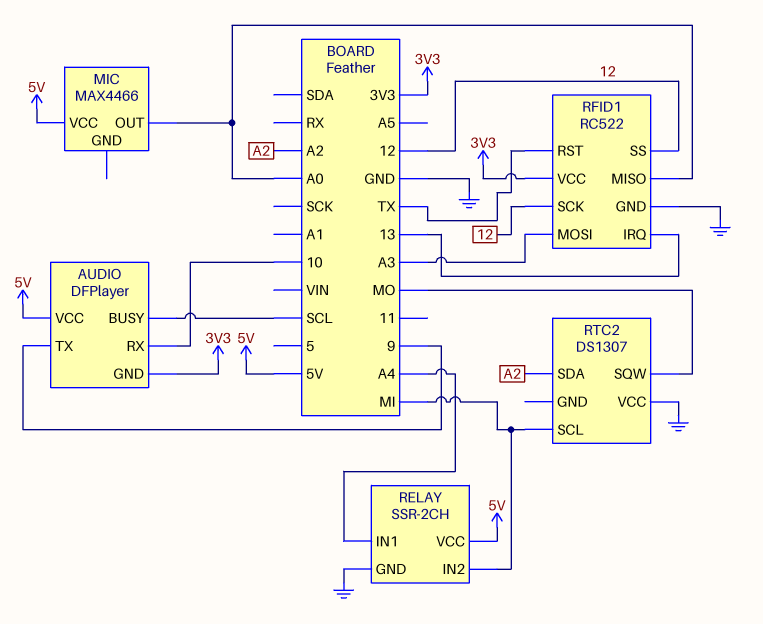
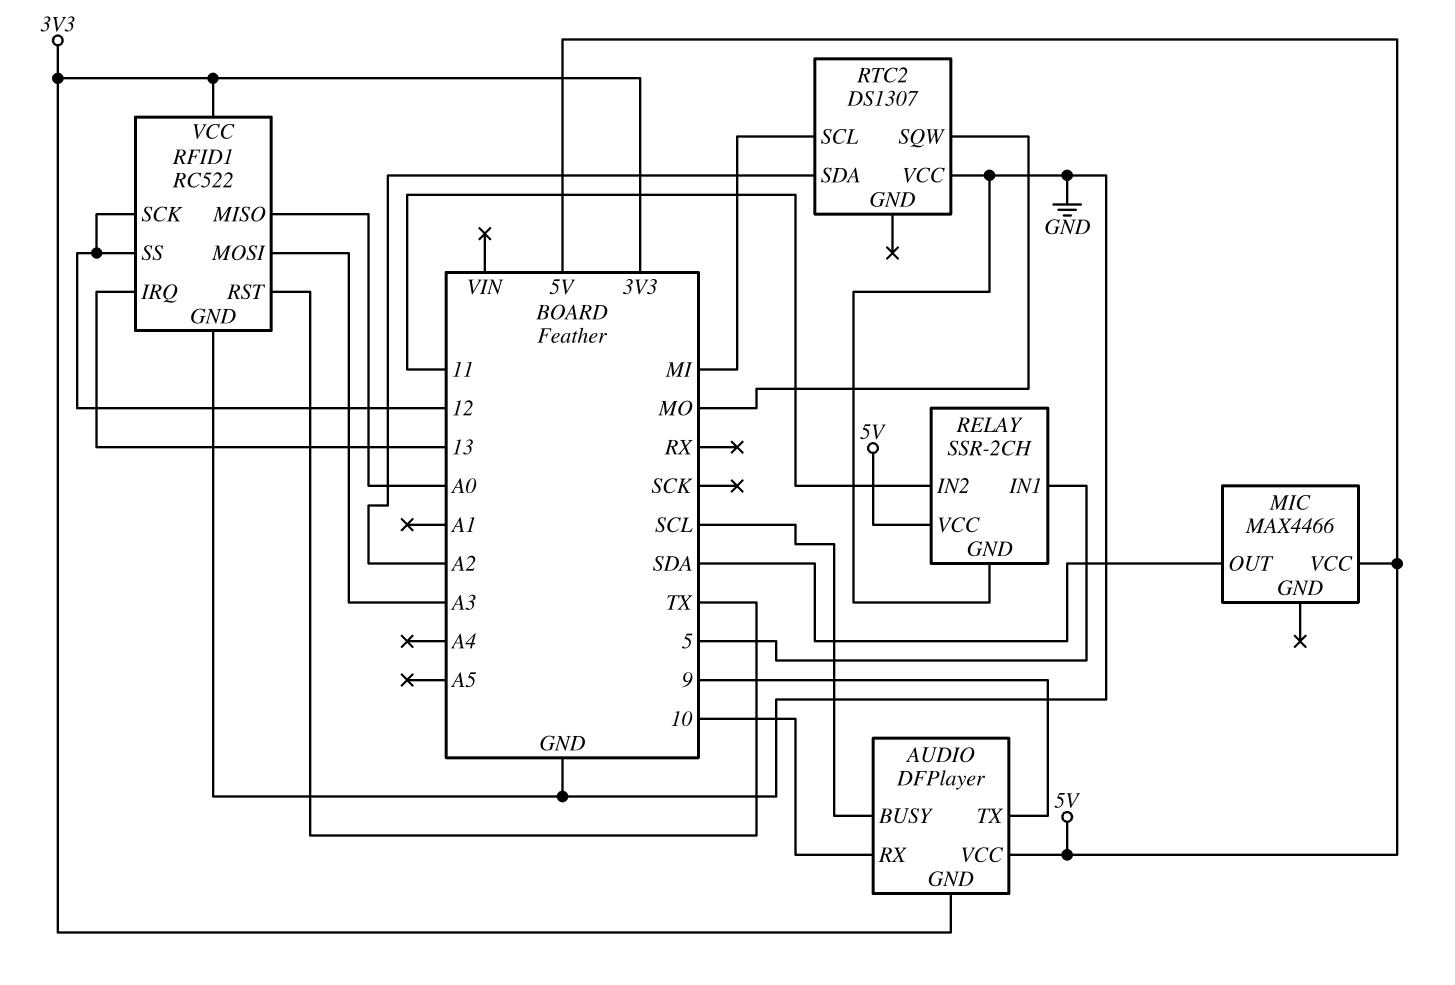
MIC pin OUT: A0 -> SDA
RELAY pin IN1: A4 -> 5
RELAY pin IN2: MI -> 11

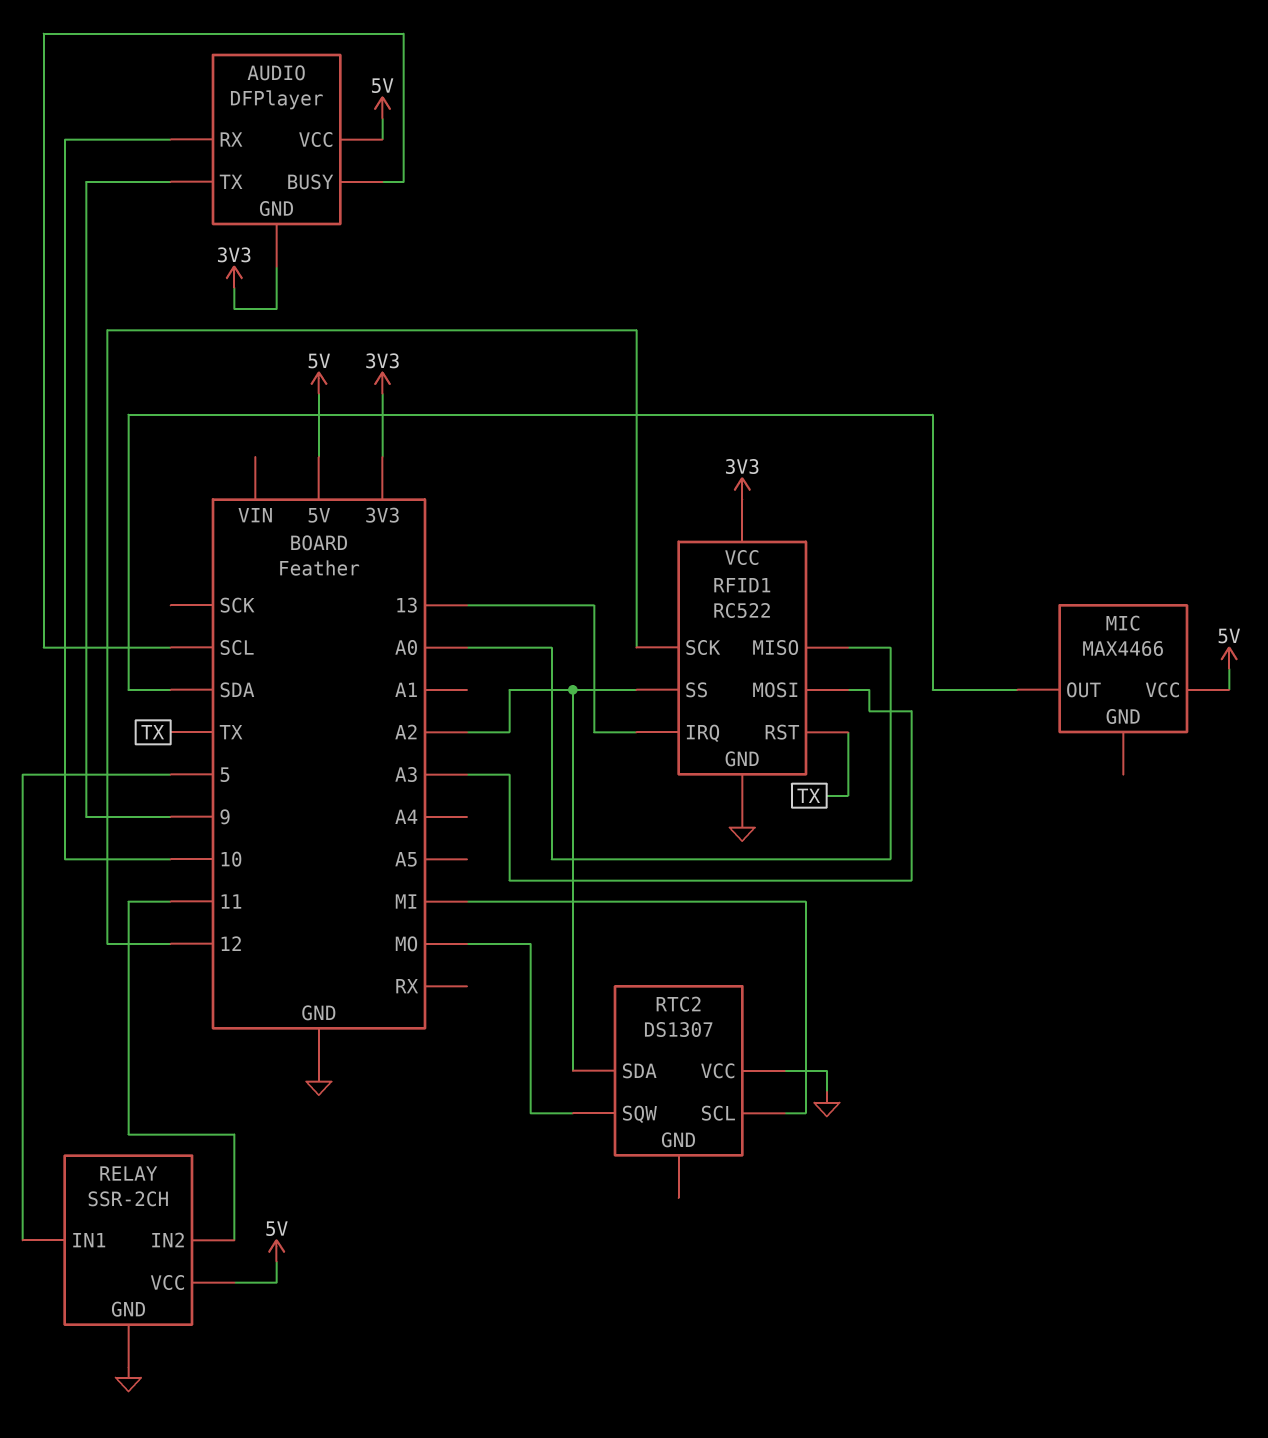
RFID1 pin SS: 12 -> A2

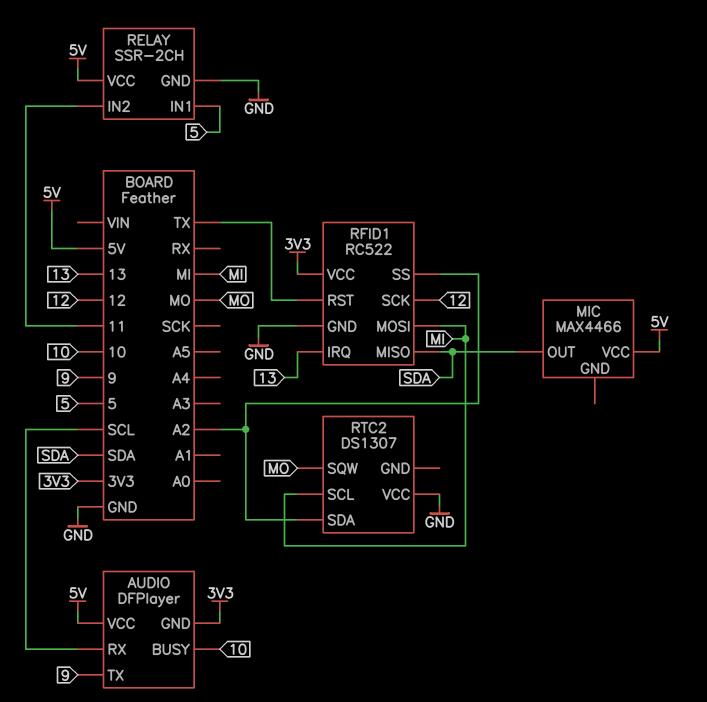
AUDIO pin BUSY: SCL -> 10
AUDIO pin RX: 10 -> SCL
RFID1 pin MISO: A0 -> SDA
RFID1 pin MOSI: A3 -> MI

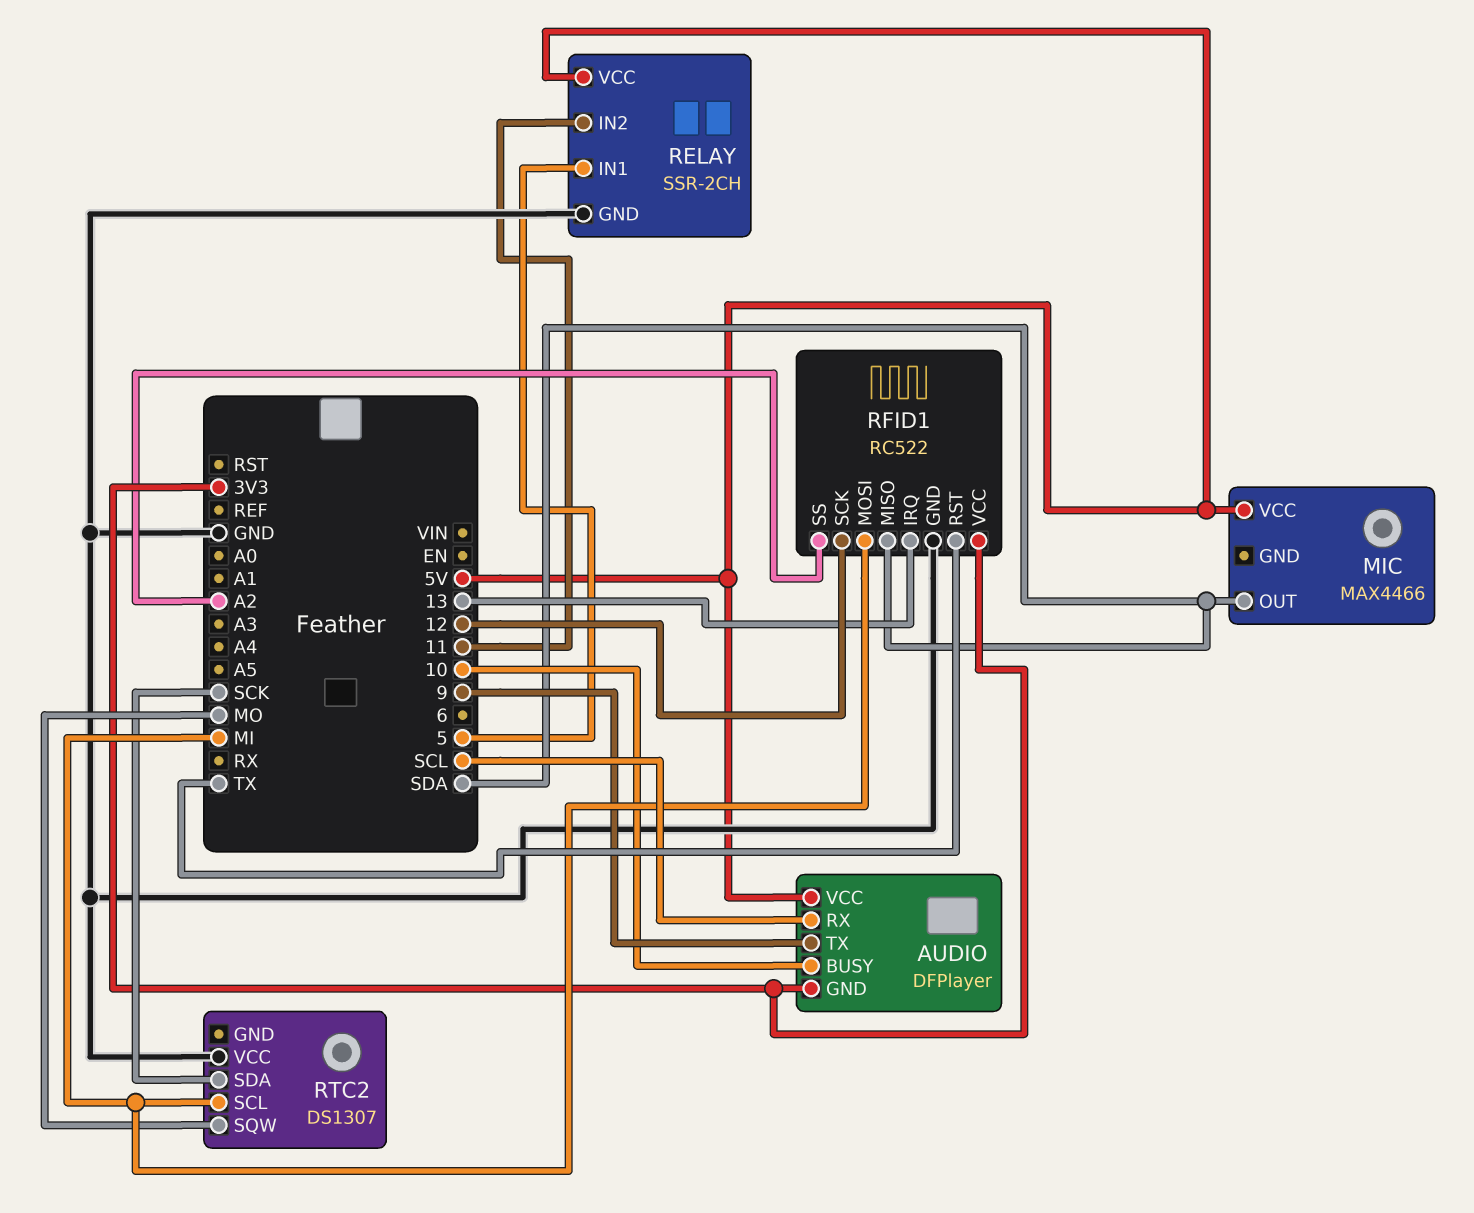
RTC2 pin SDA: A2 -> SCK

